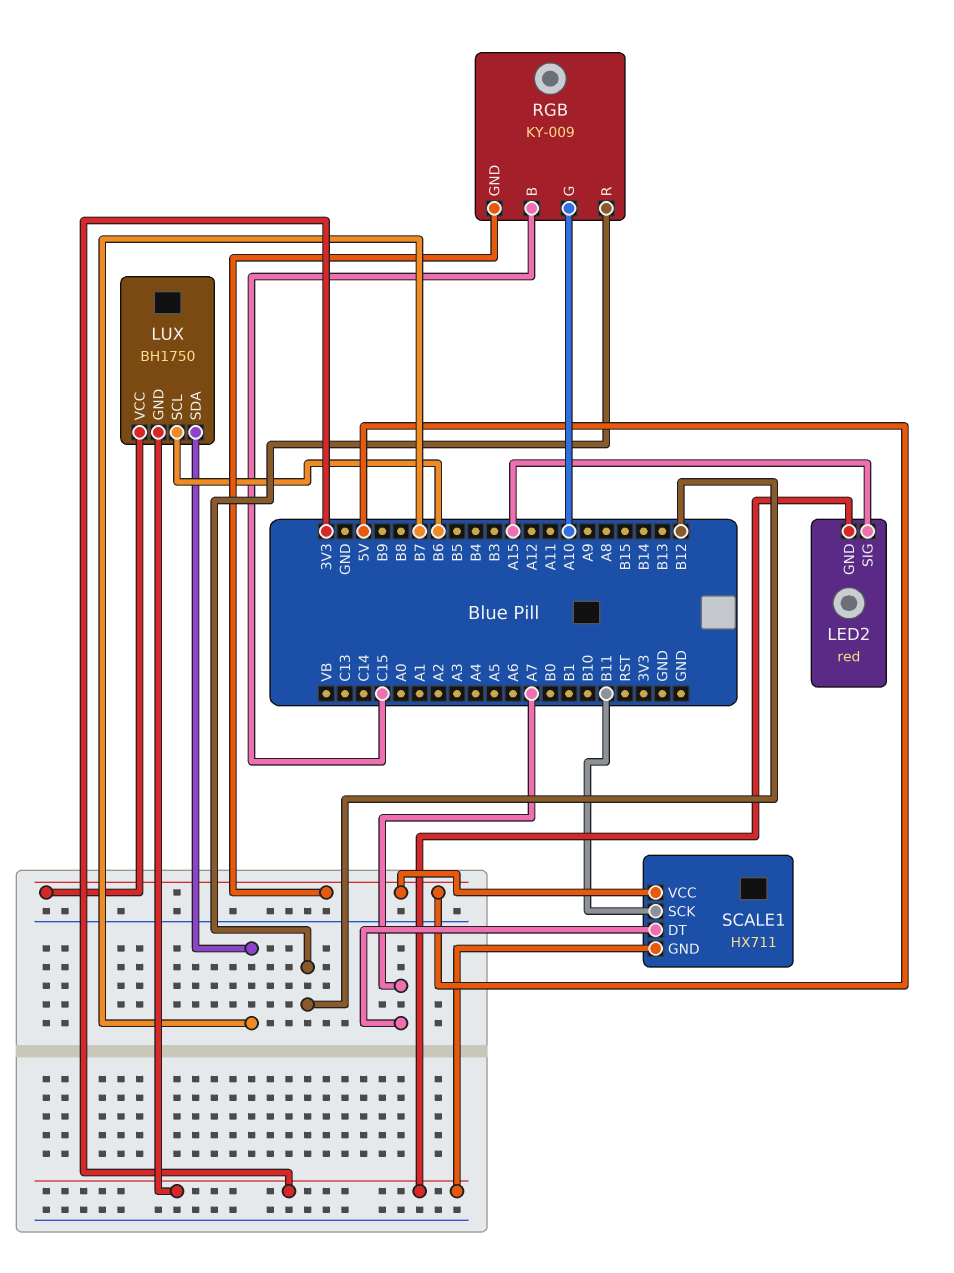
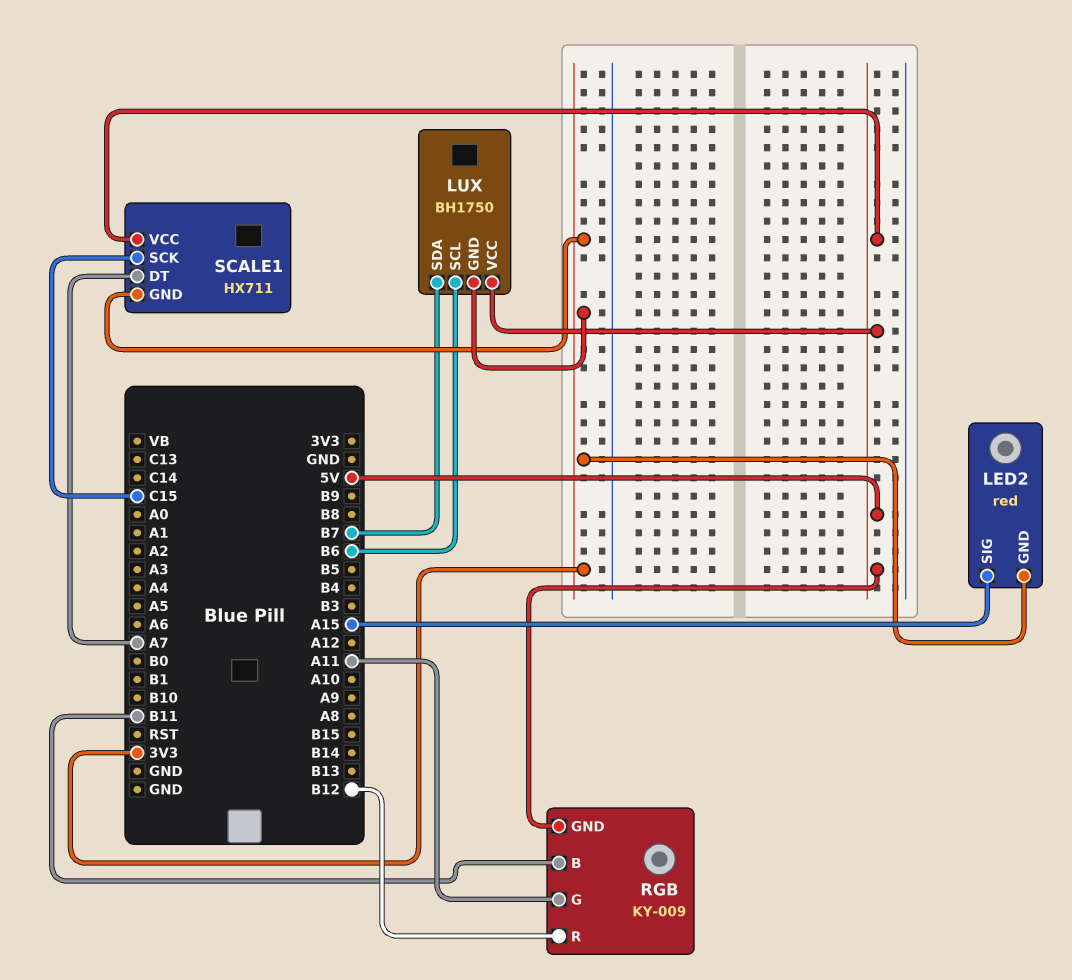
RGB pin B: C15 -> B11
RGB pin G: A10 -> A11
SCALE1 pin SCK: B11 -> C15

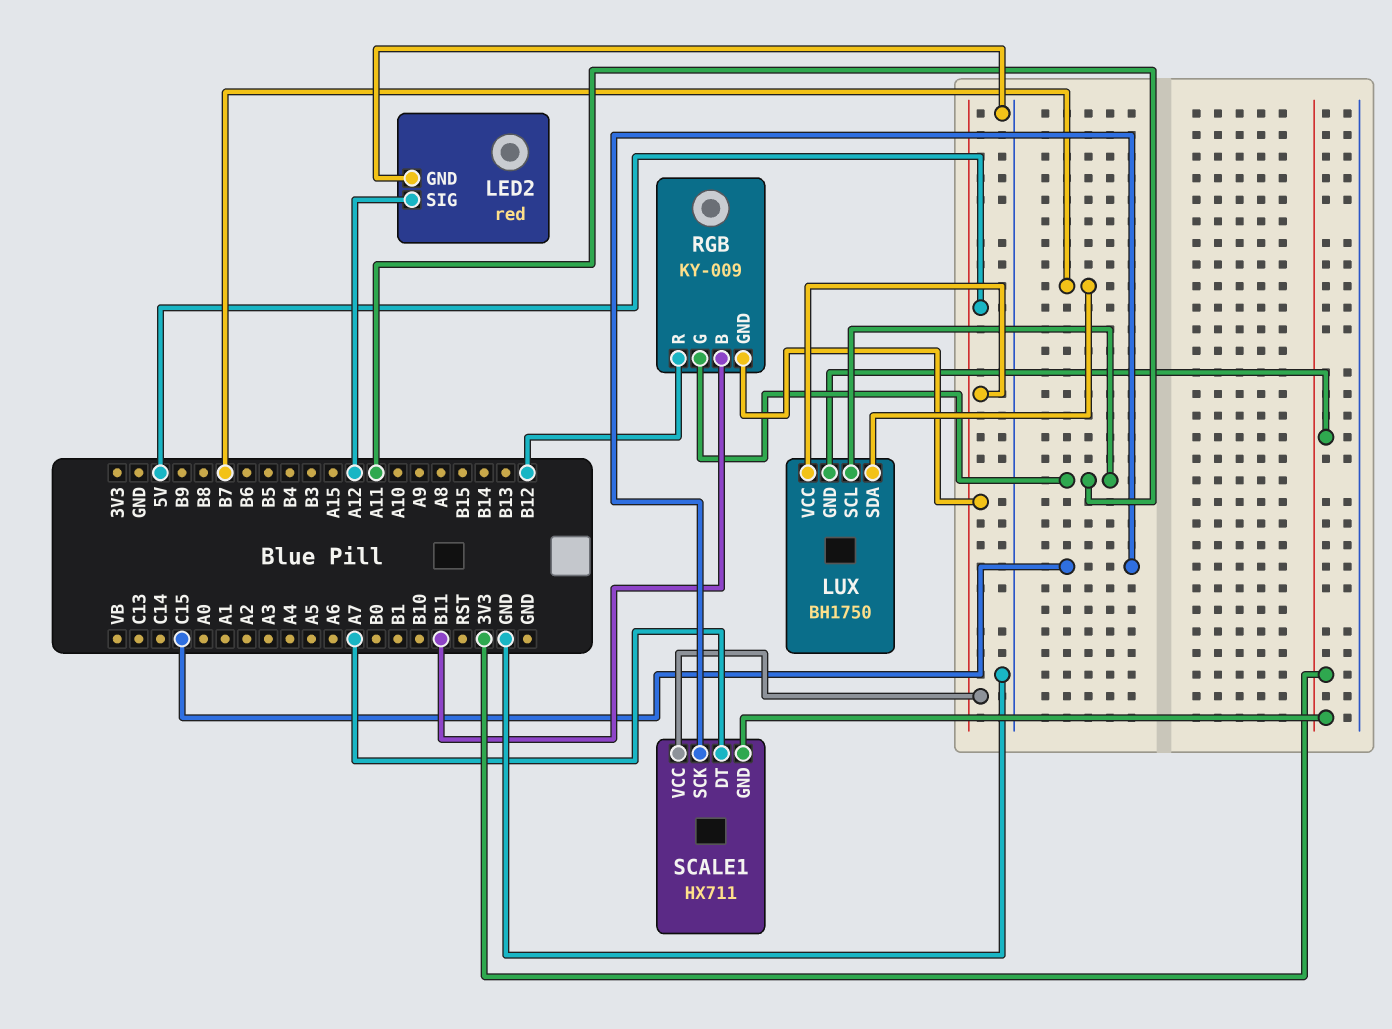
LED2 pin GND: 3V3 -> GND
LED2 pin SIG: A15 -> A12
LUX pin SCL: B6 -> A11

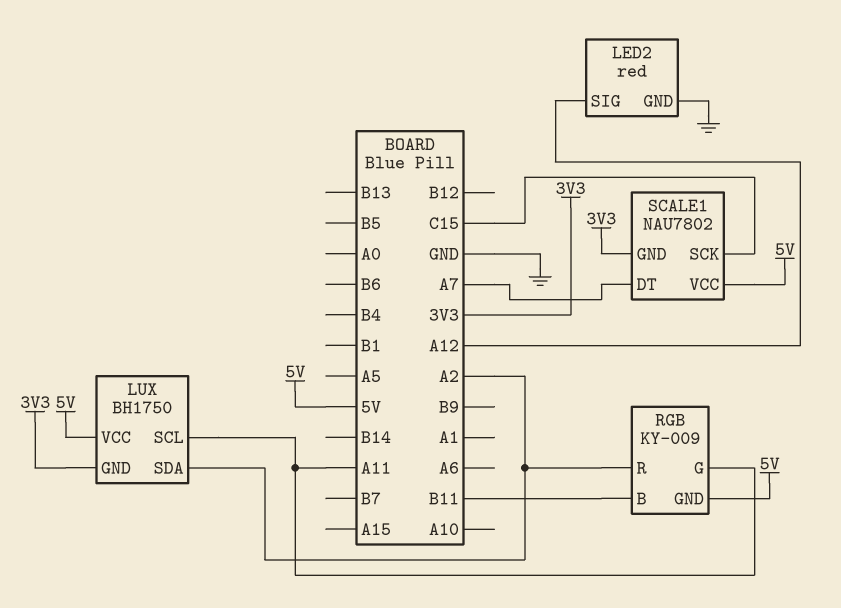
LUX pin SDA: B7 -> A2
RGB pin R: B12 -> A2
SCALE1: HX711 -> NAU7802

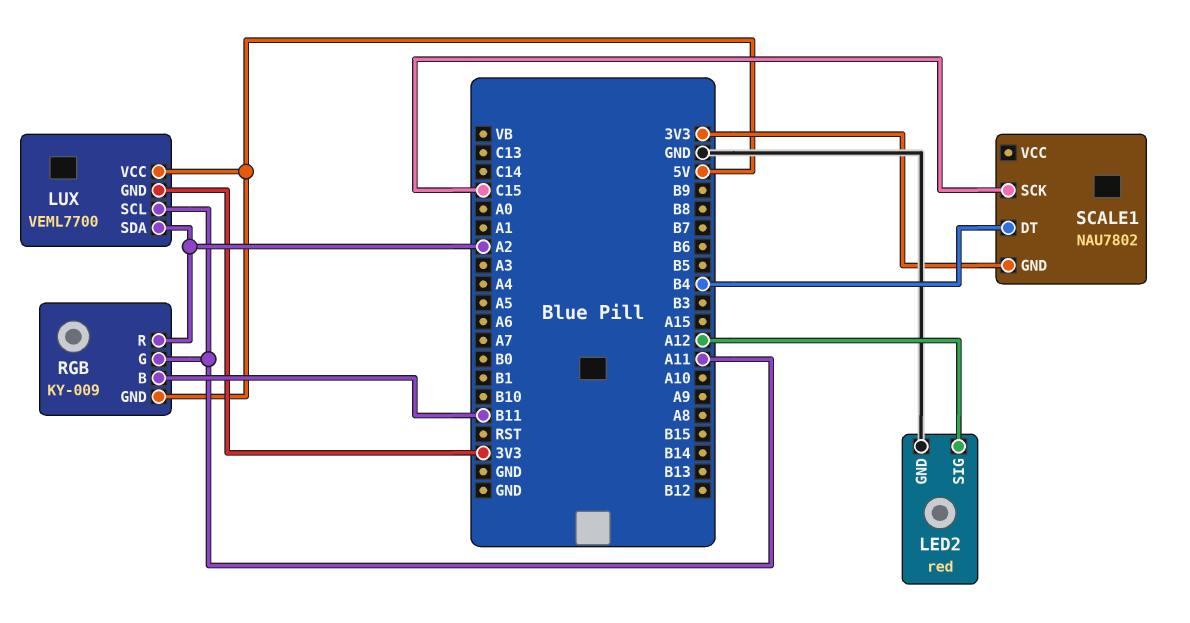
LUX: BH1750 -> VEML7700
SCALE1 pin DT: A7 -> B4
SCALE1 pin VCC: 5V -> none

